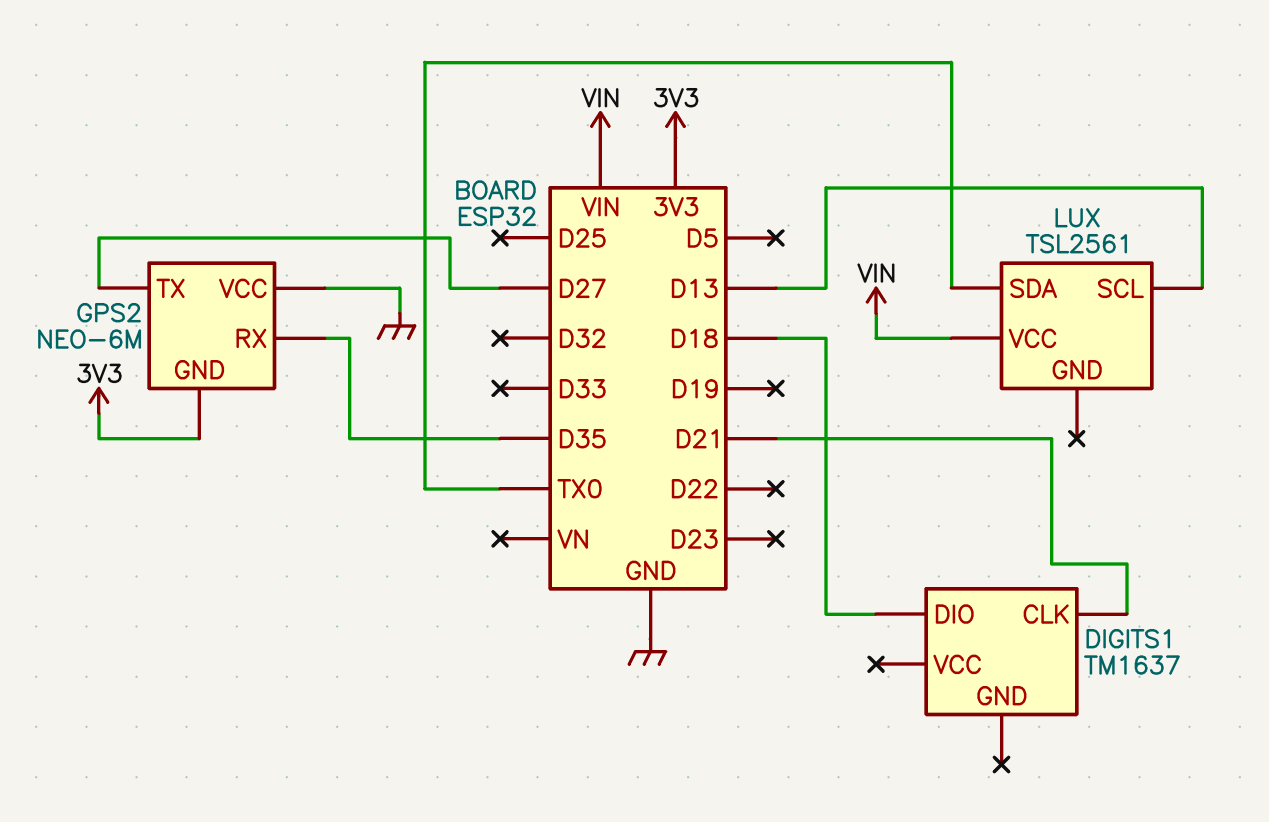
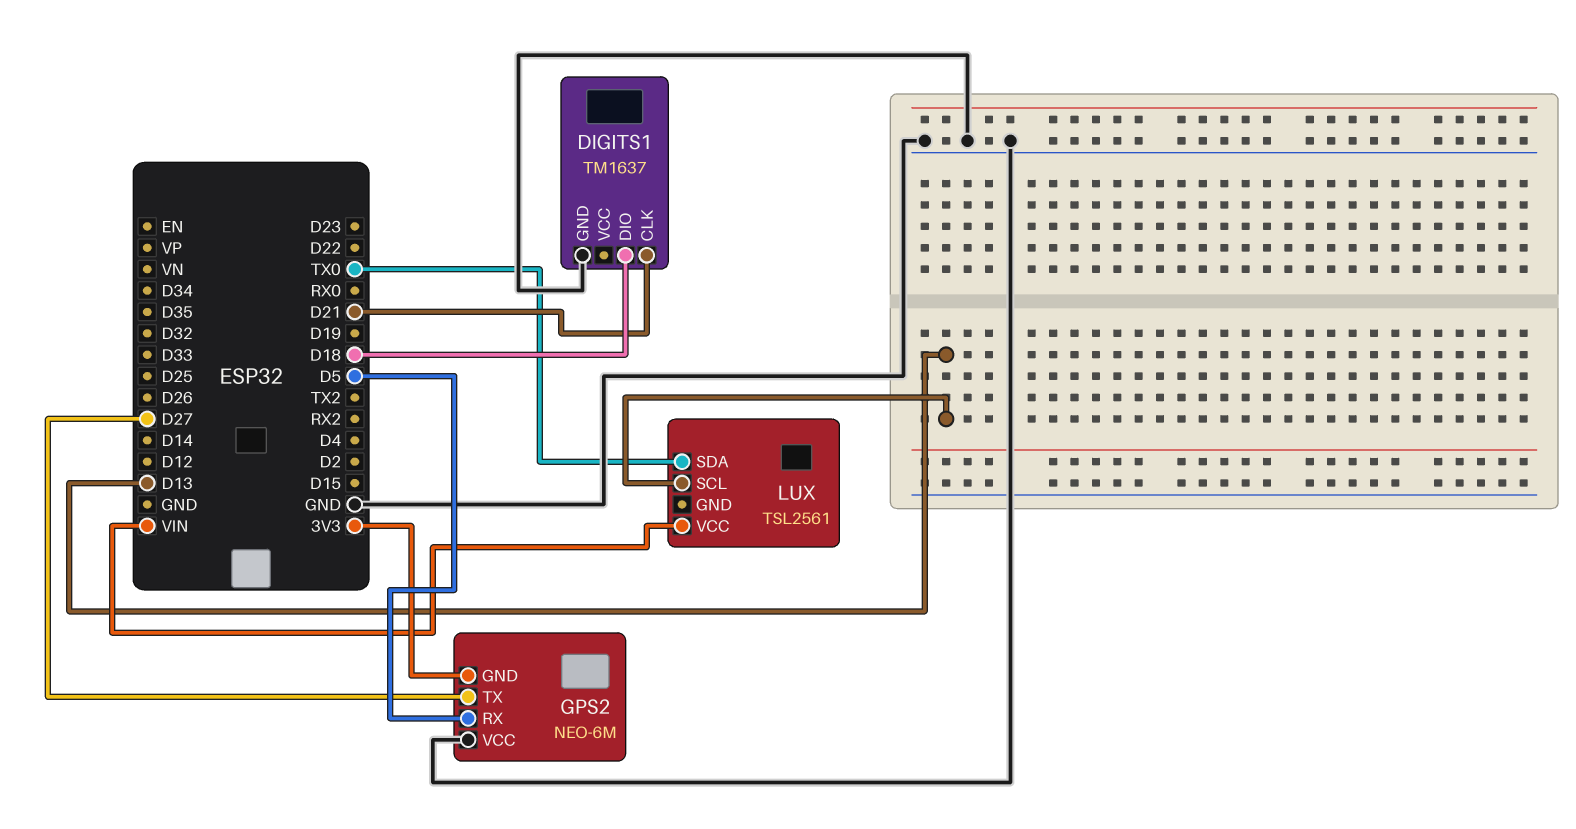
DIGITS1 pin GND: none -> GND
GPS2 pin RX: D35 -> D5

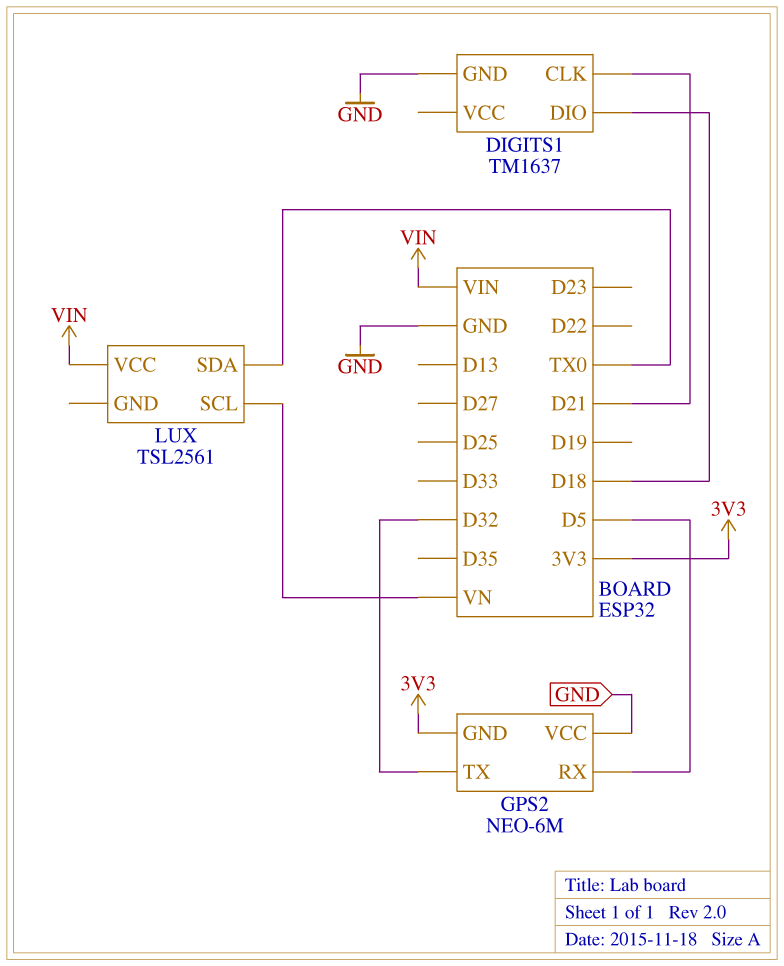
GPS2 pin TX: D27 -> D32
LUX pin SCL: D13 -> VN

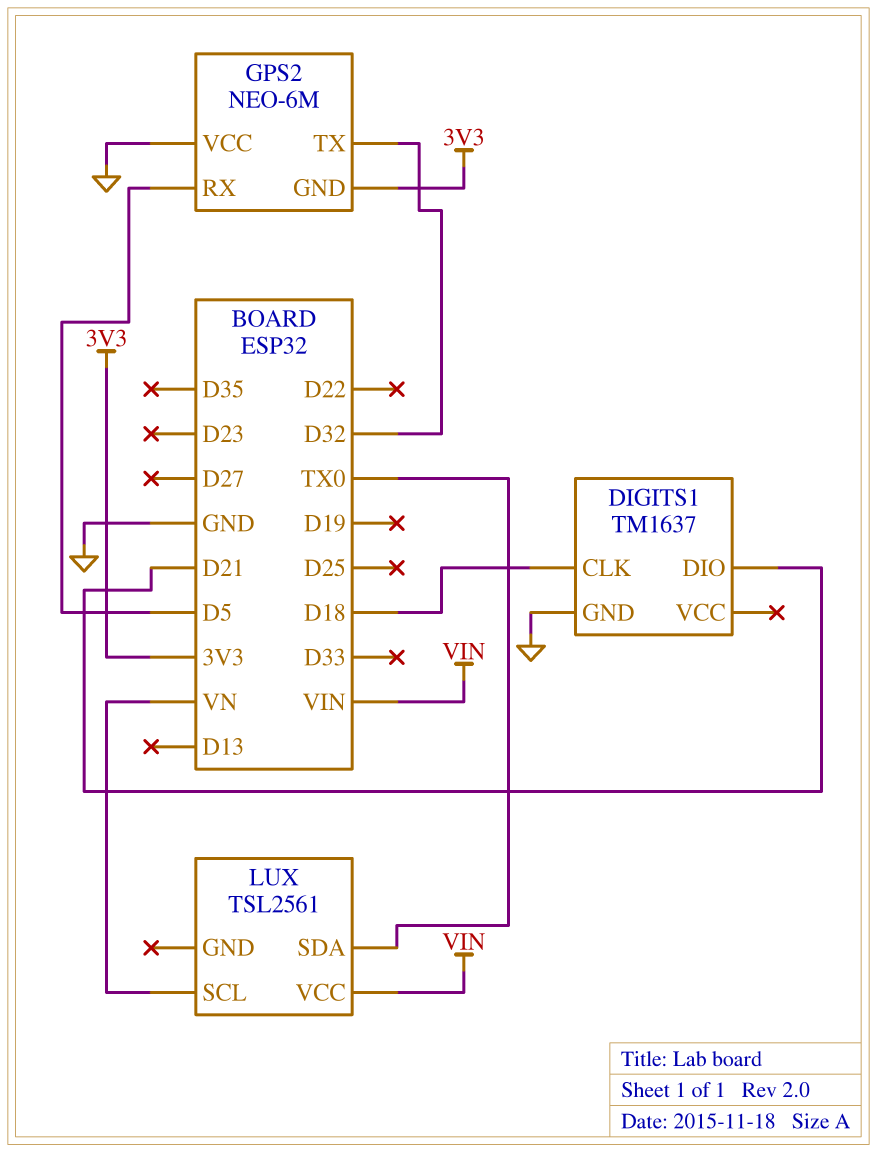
DIGITS1 pin CLK: D21 -> D18
DIGITS1 pin DIO: D18 -> D21

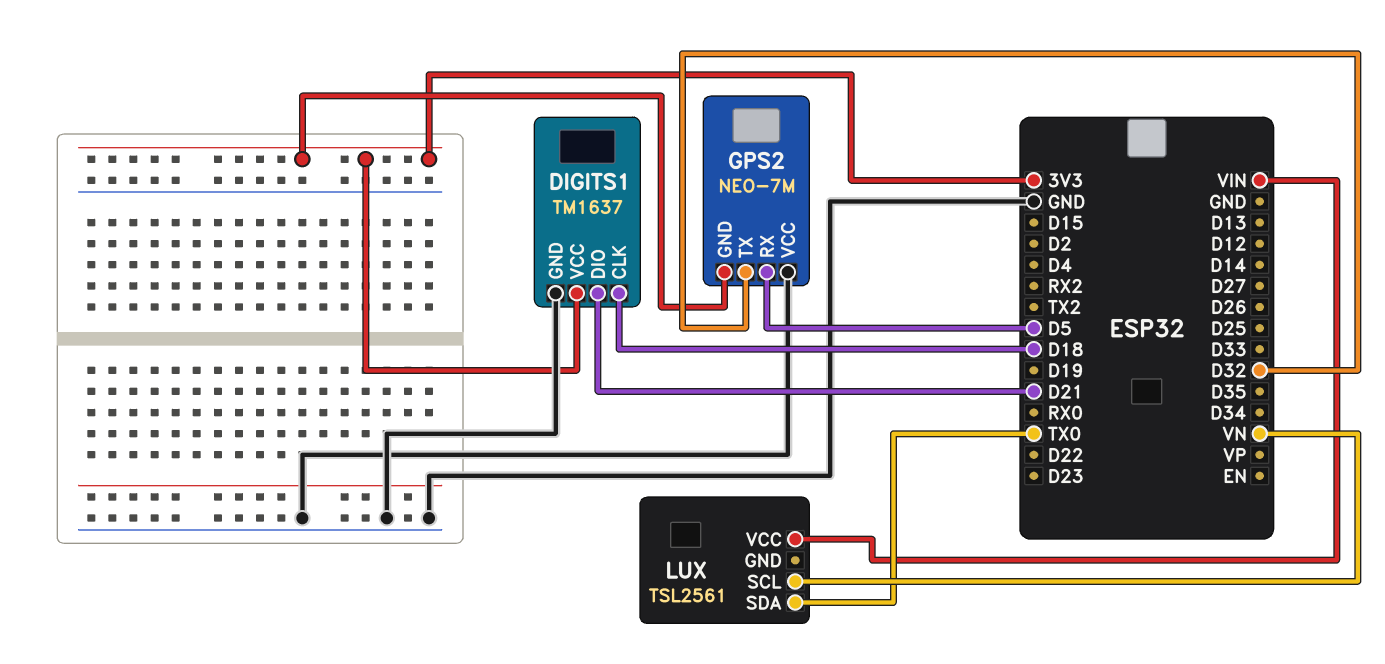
DIGITS1 pin VCC: none -> 3V3
GPS2: NEO-6M -> NEO-7M

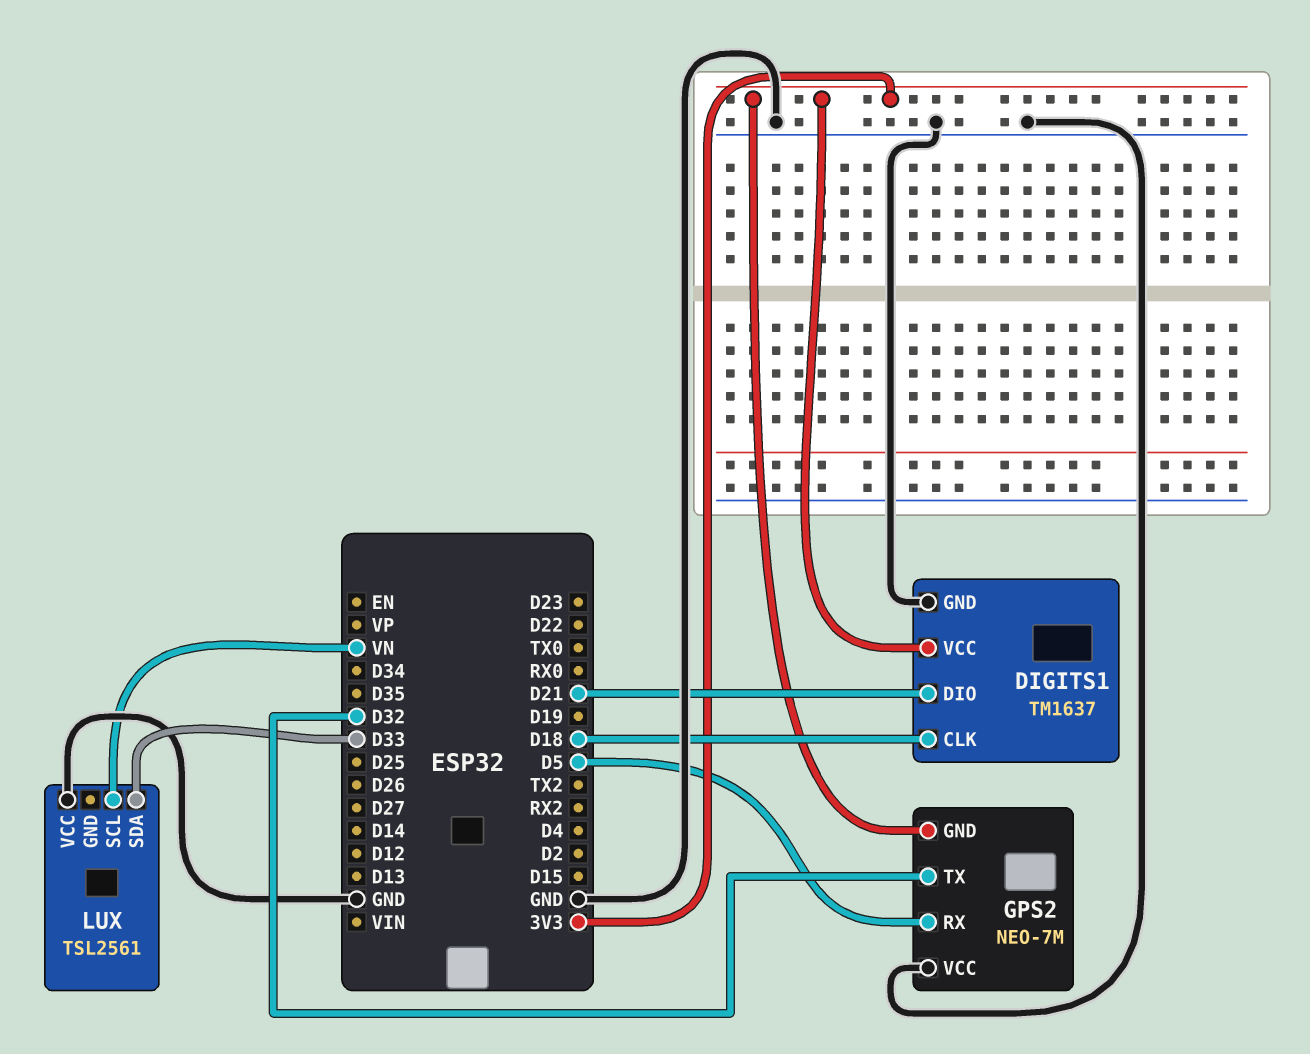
LUX pin SDA: TX0 -> D33
LUX pin VCC: VIN -> GND

